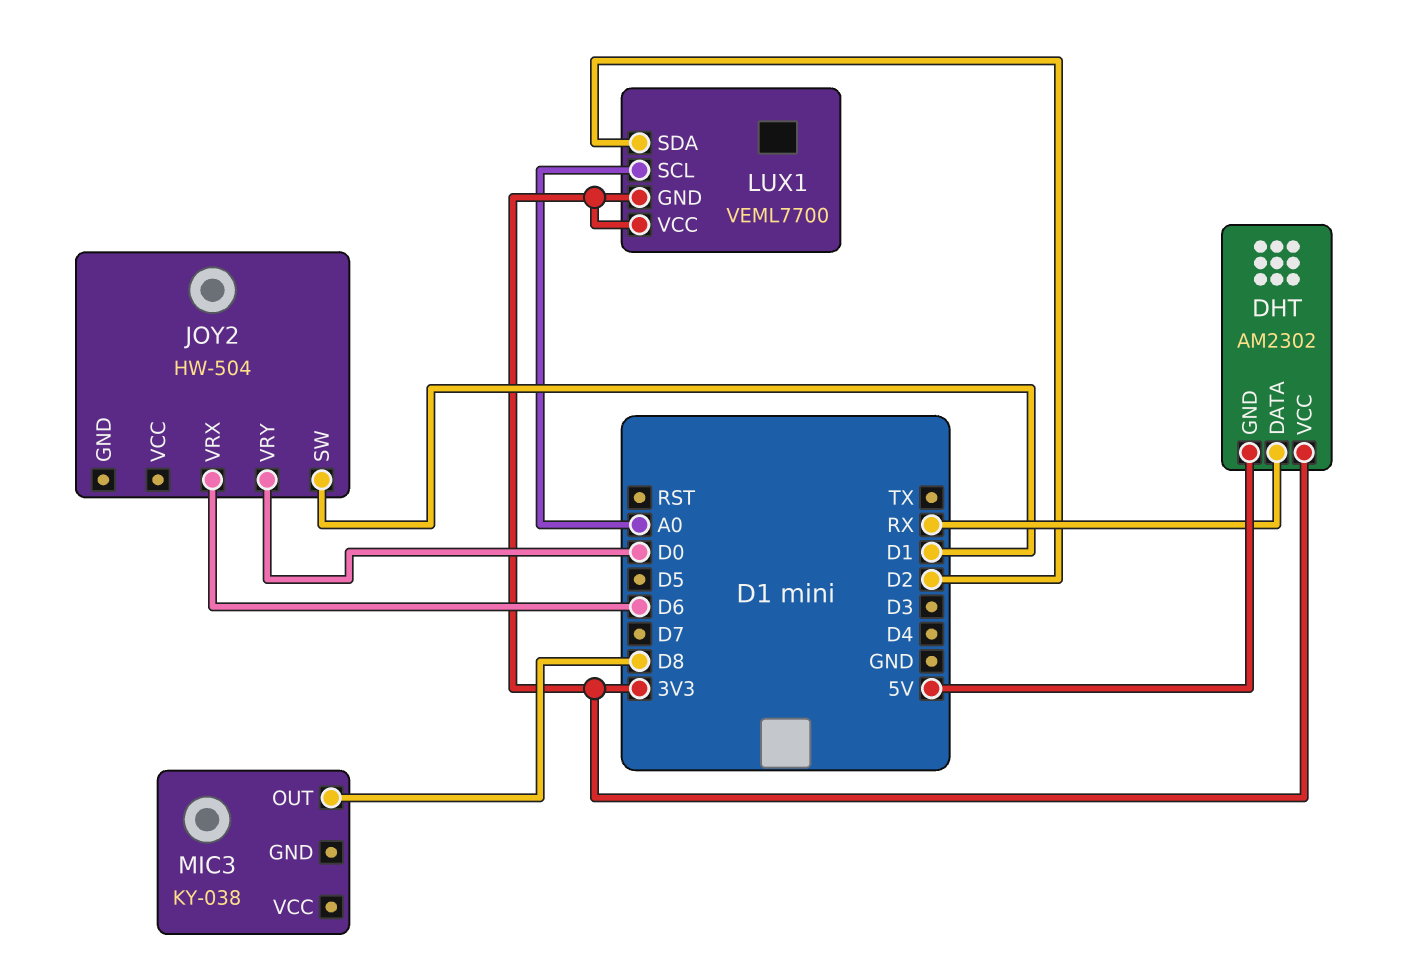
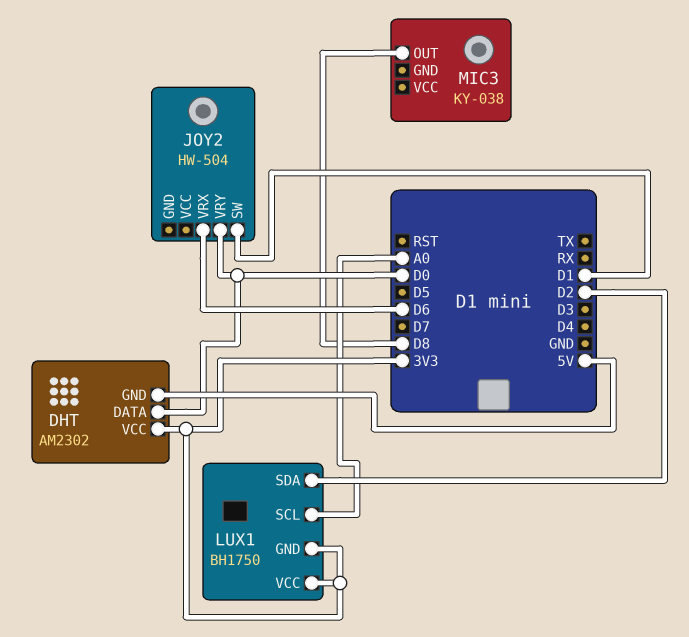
DHT pin DATA: RX -> D0
LUX1: VEML7700 -> BH1750

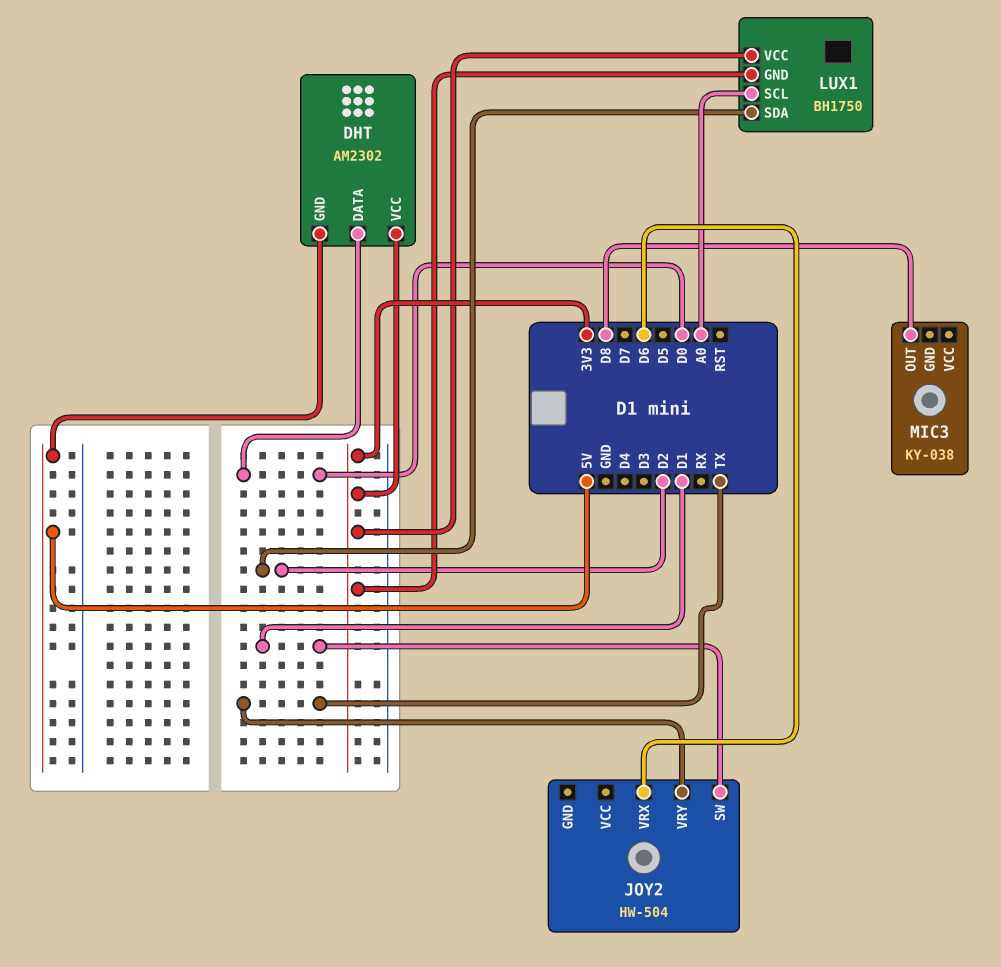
JOY2 pin VRY: D0 -> TX

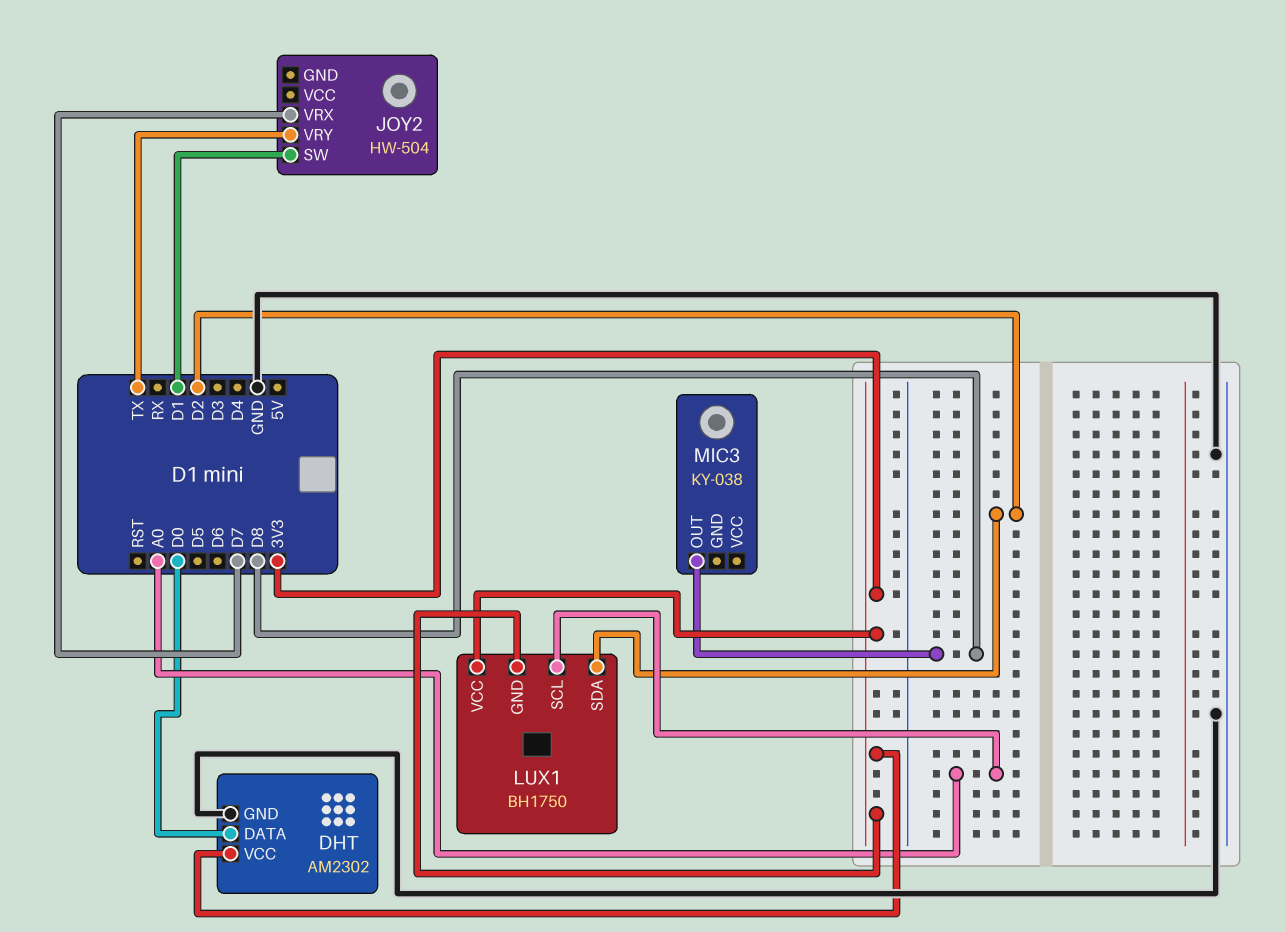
DHT pin GND: 5V -> GND
JOY2 pin VRX: D6 -> D7

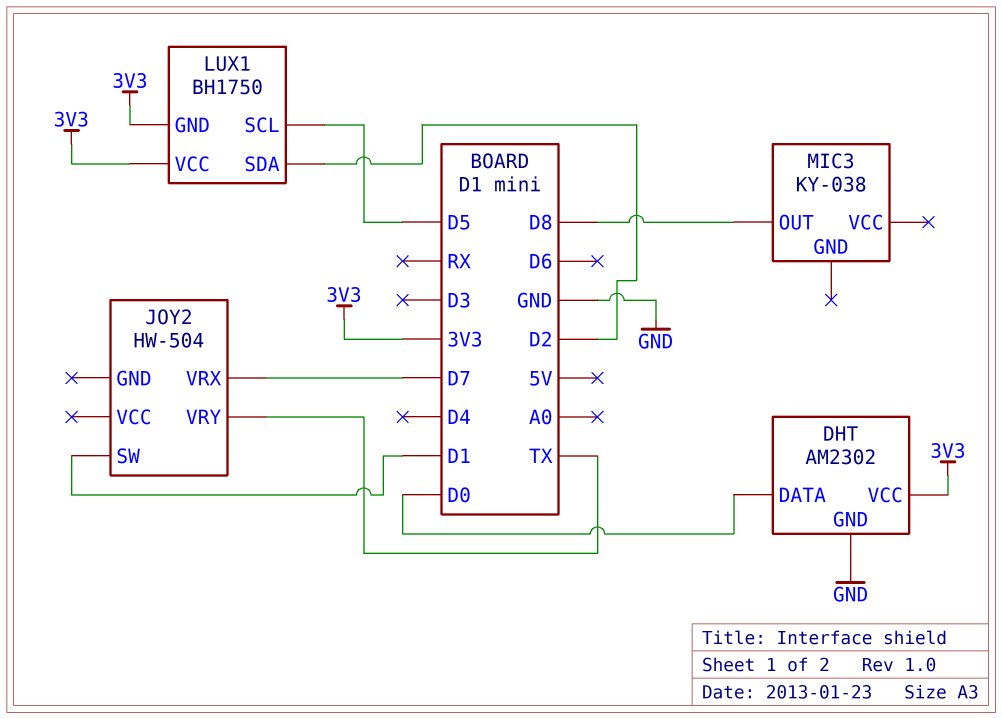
LUX1 pin SCL: A0 -> D5

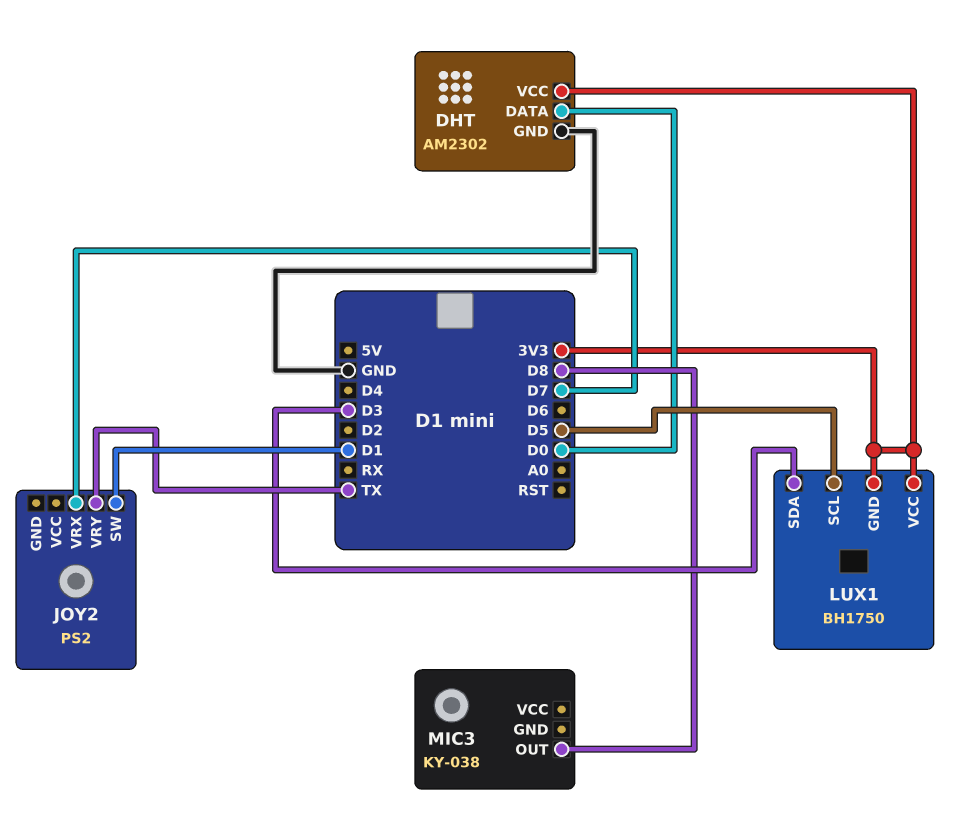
JOY2: HW-504 -> PS2
LUX1 pin SDA: D2 -> D3

